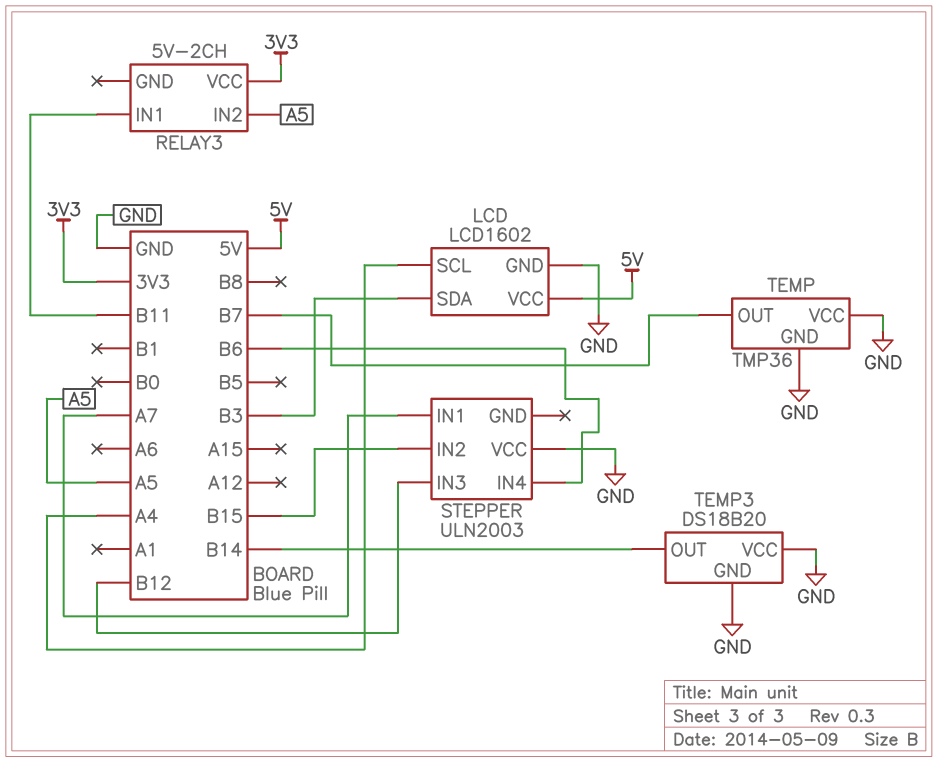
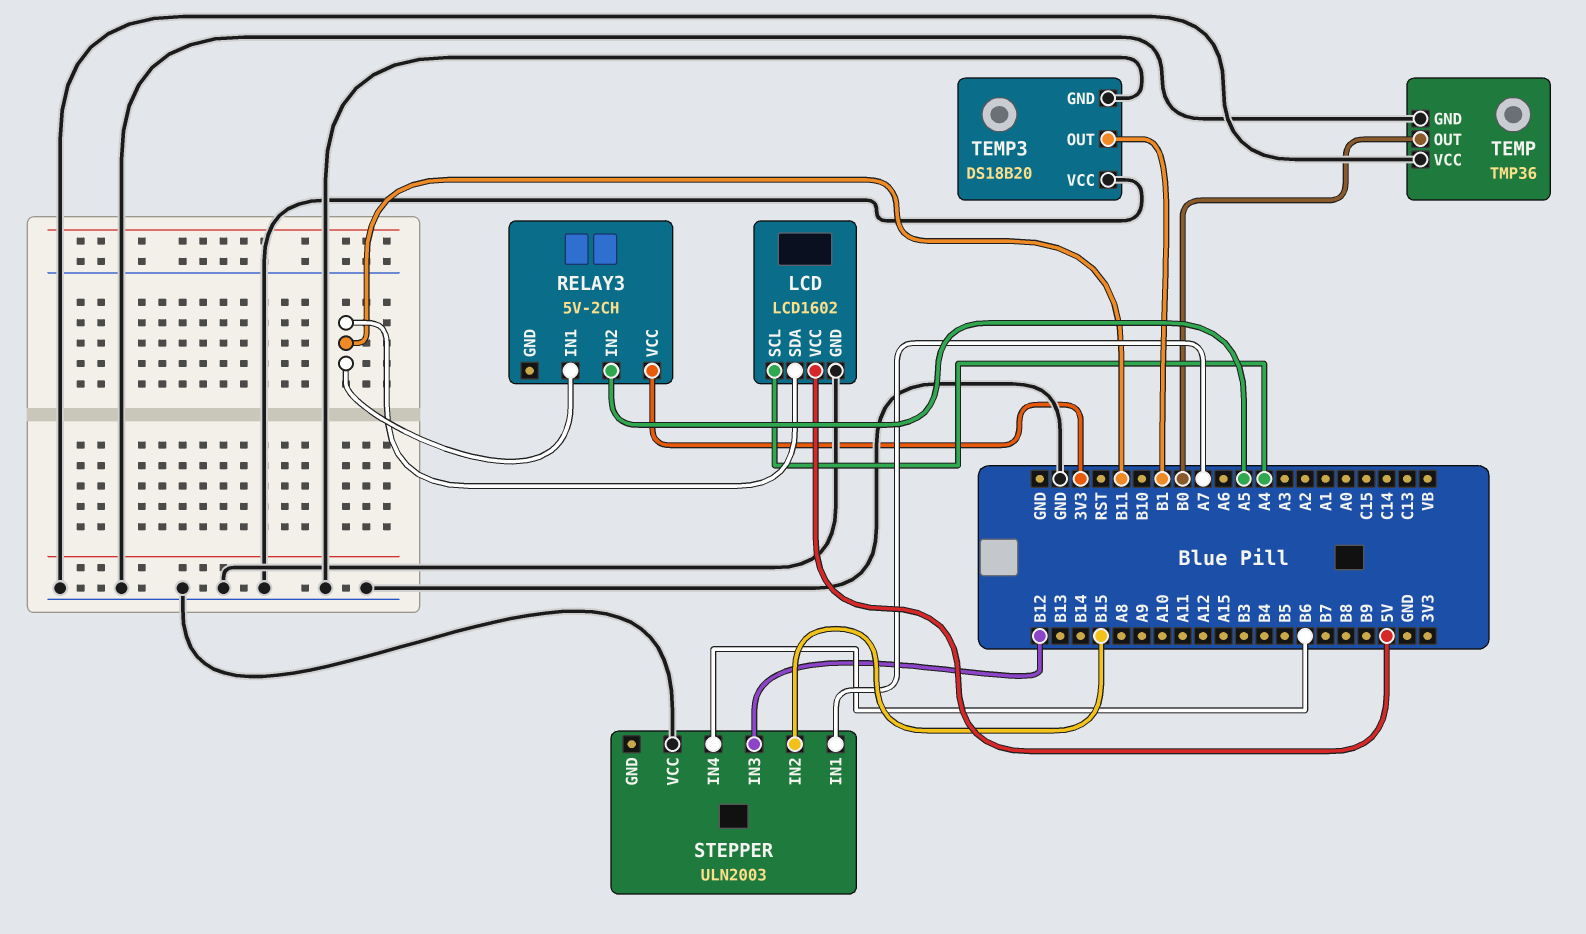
LCD pin SDA: B3 -> B11
TEMP pin OUT: B7 -> B0
TEMP3 pin OUT: B14 -> B1

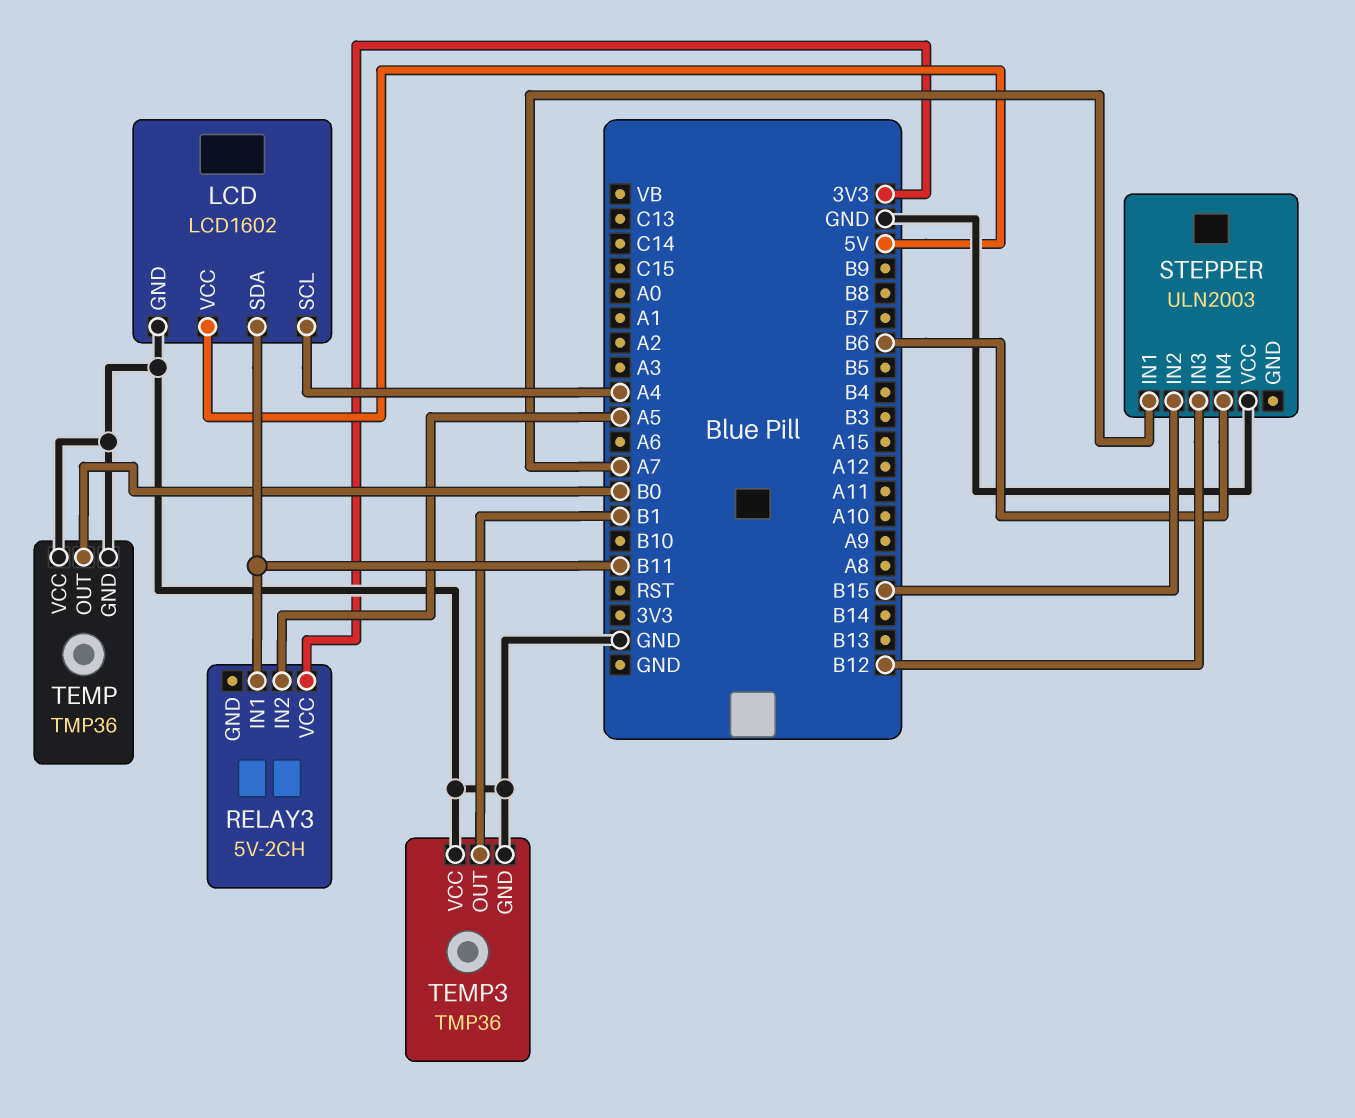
TEMP3: DS18B20 -> TMP36

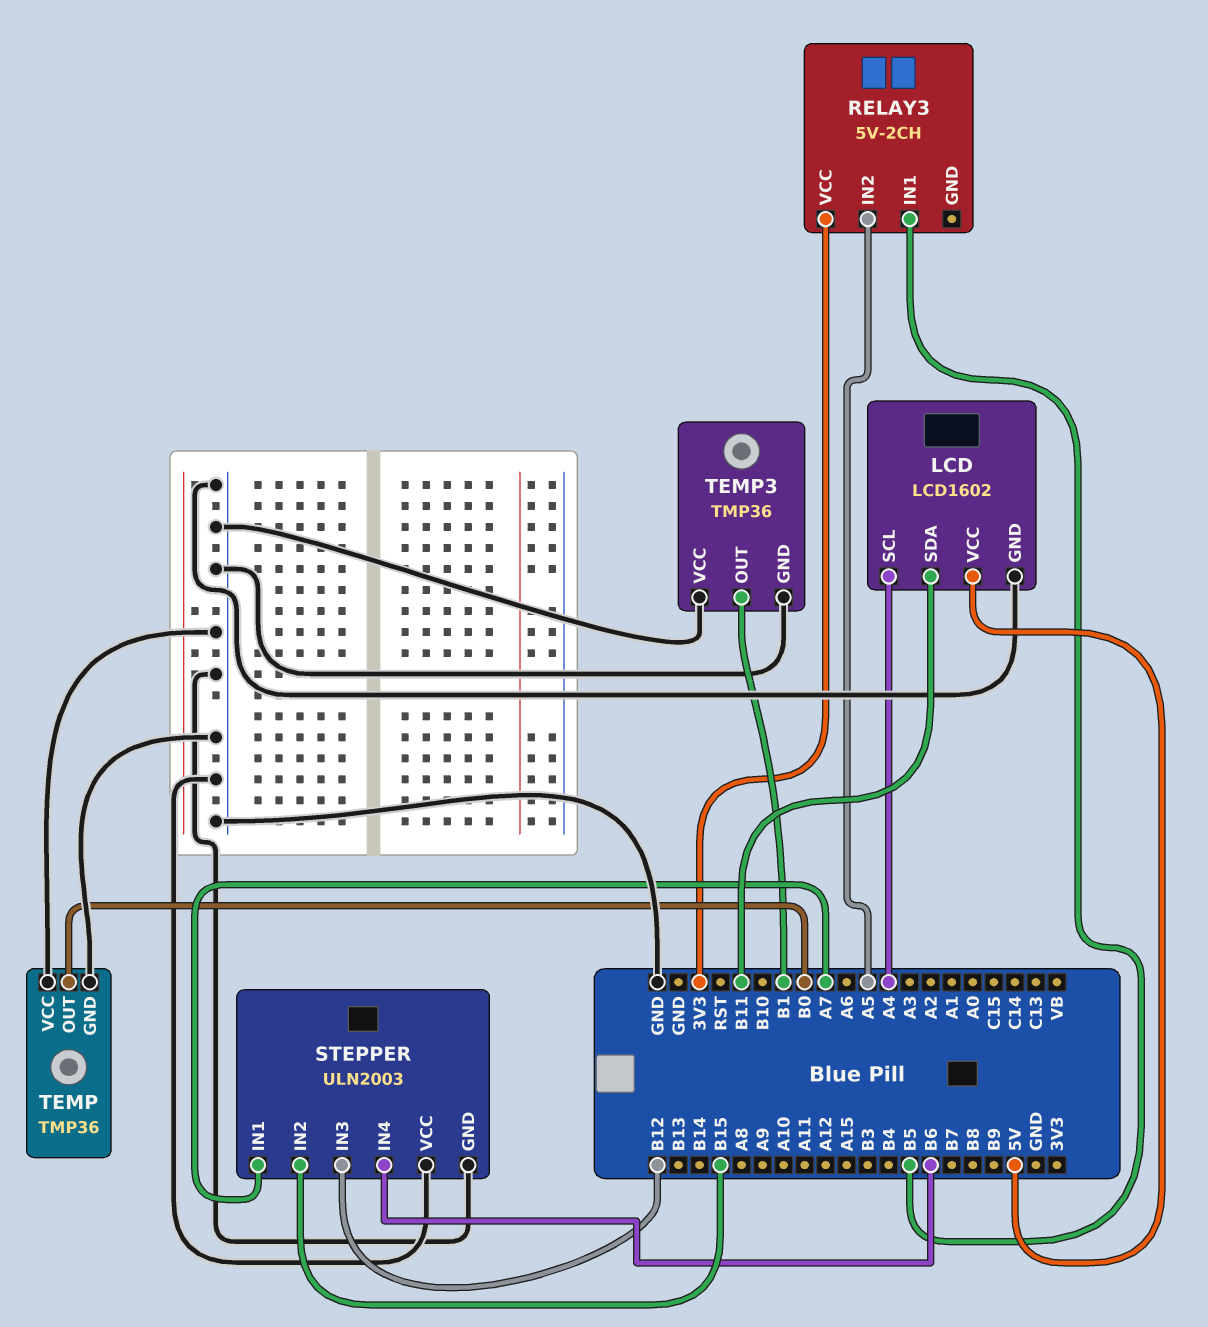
RELAY3 pin IN1: B11 -> B5
STEPPER pin GND: none -> GND

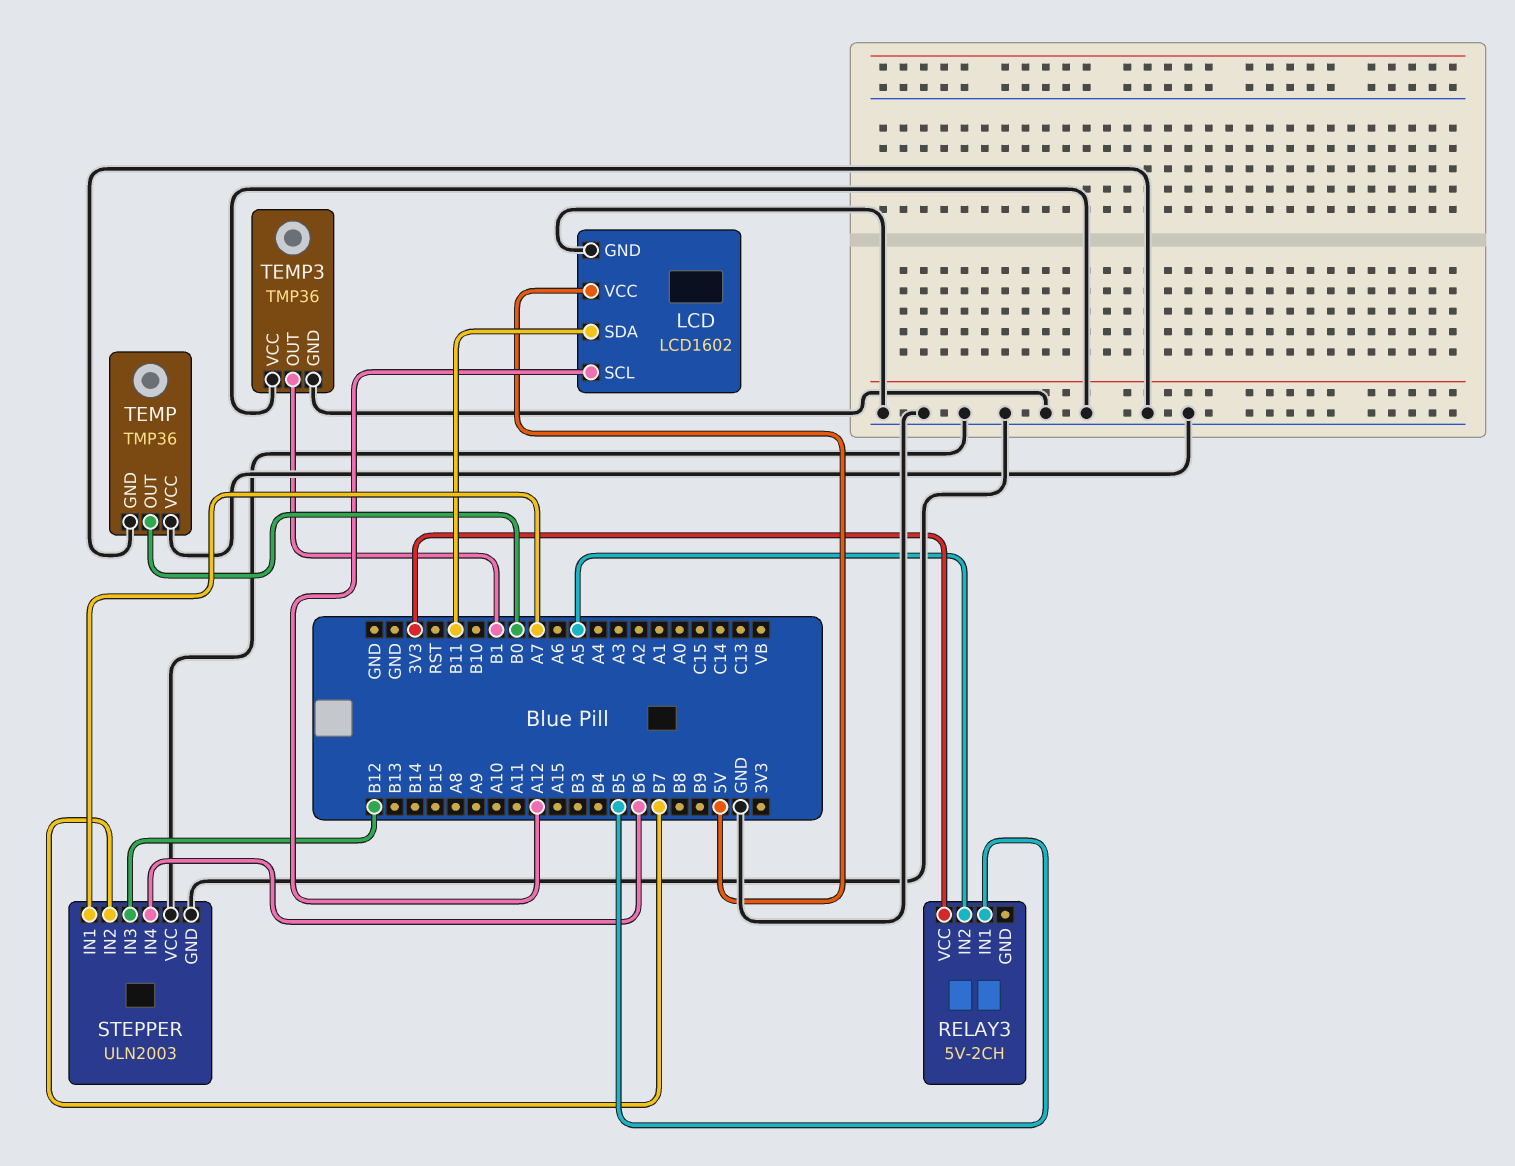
LCD pin SCL: A4 -> A12
STEPPER pin IN2: B15 -> B7

